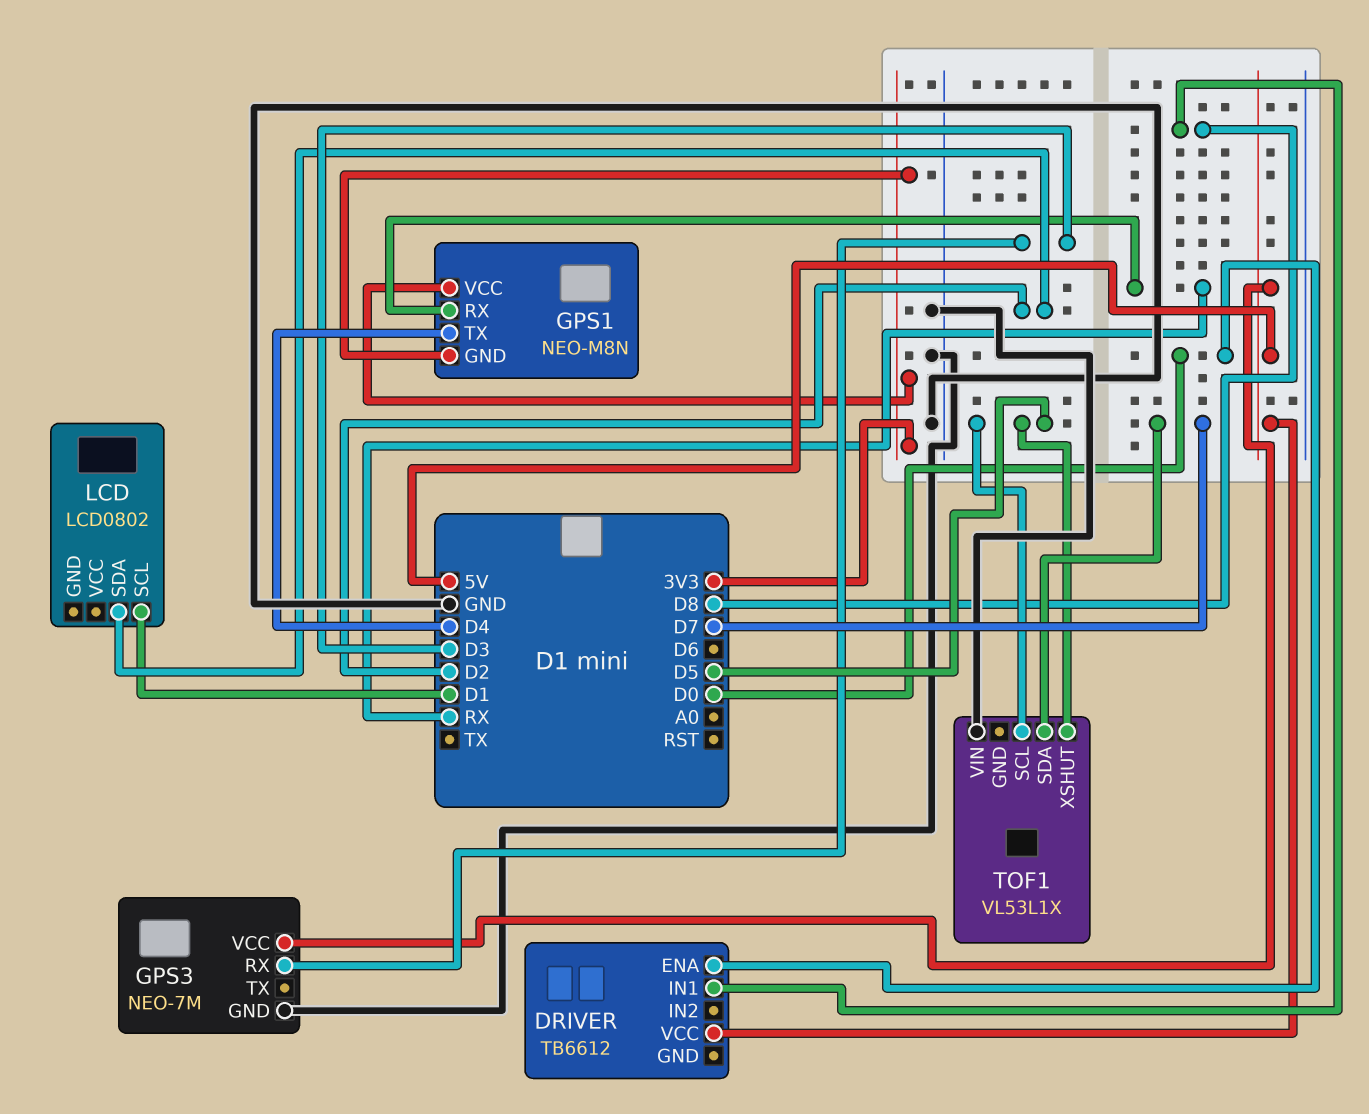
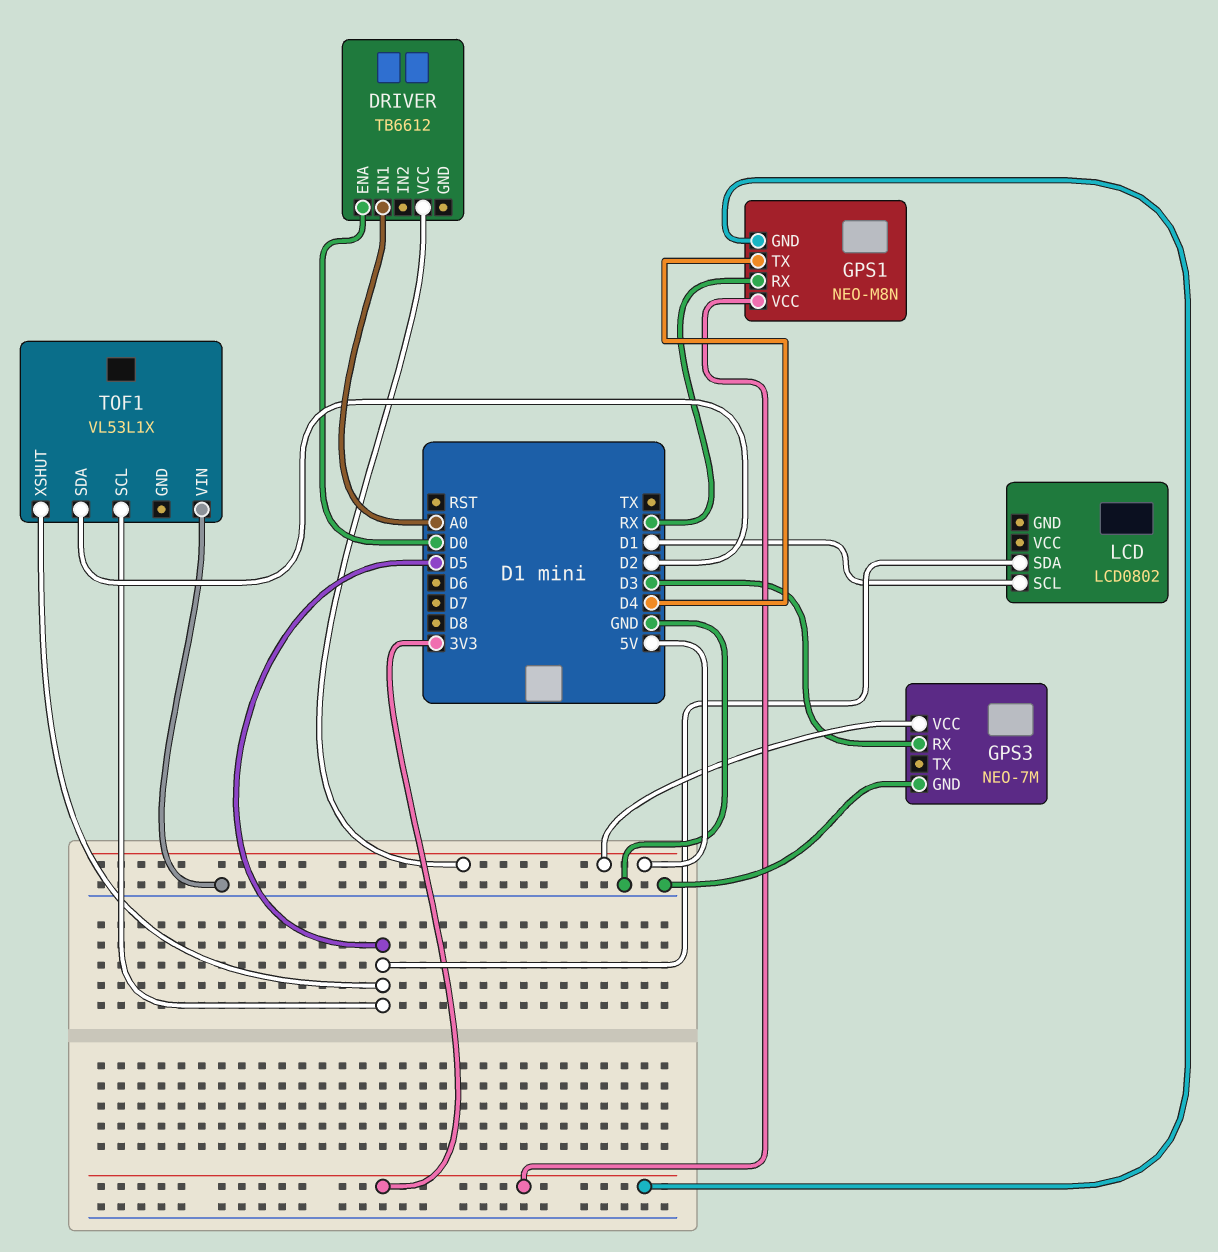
DRIVER pin IN1: D8 -> A0
LCD pin SDA: D2 -> D5
TOF1 pin SDA: D7 -> D2

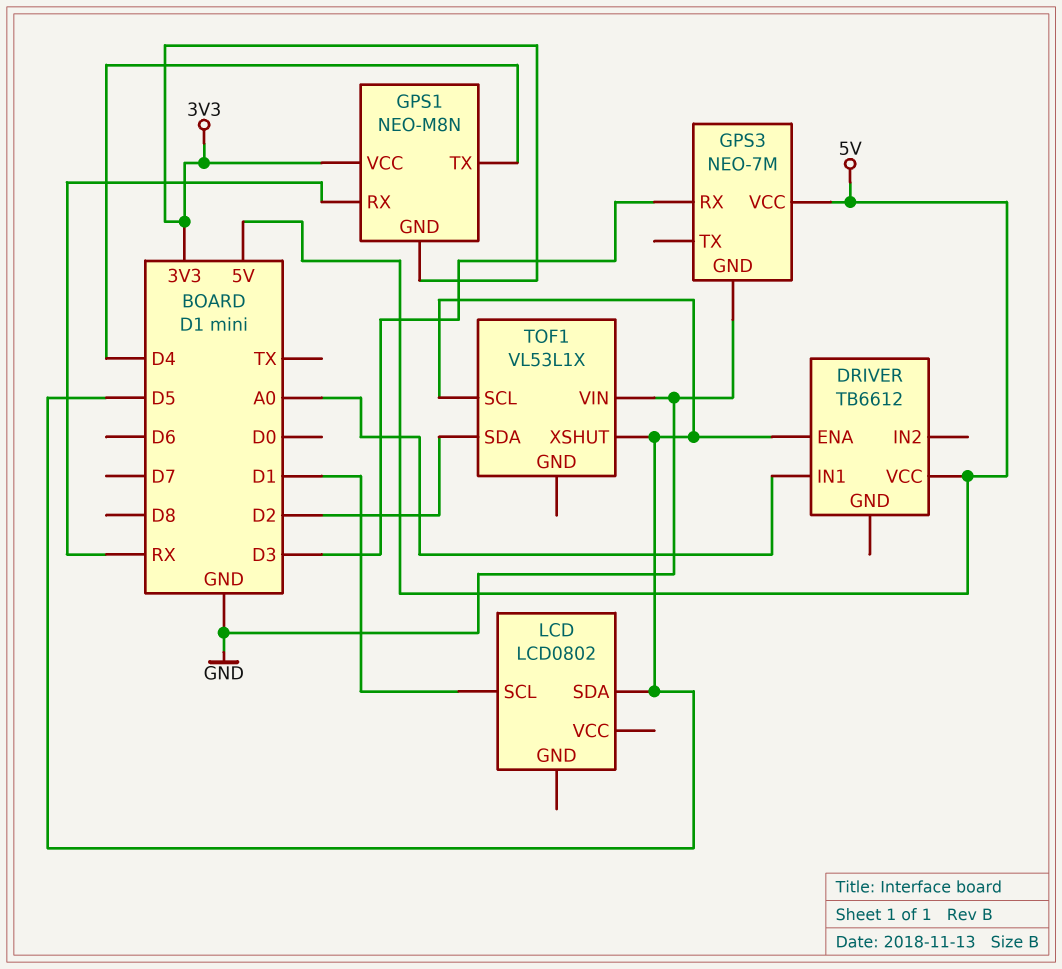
DRIVER pin ENA: D0 -> D5

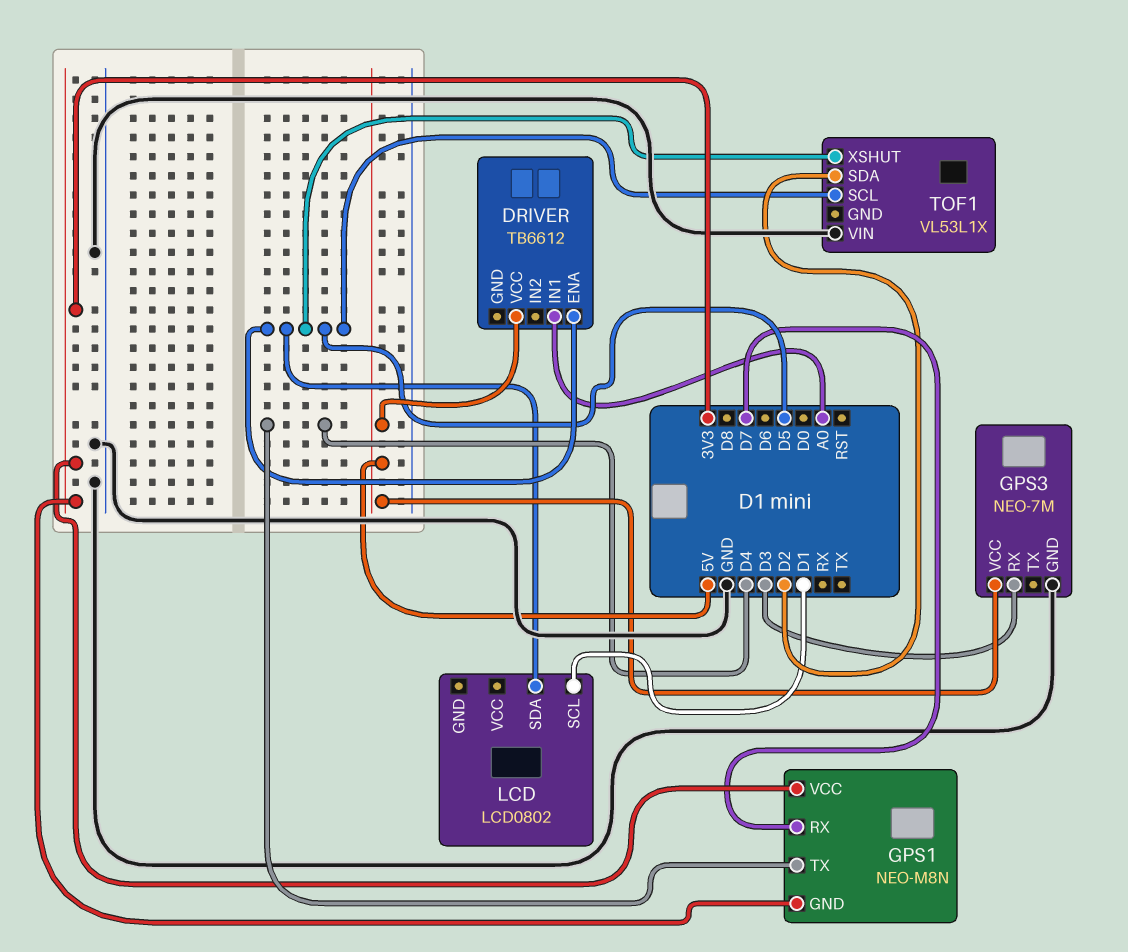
GPS1 pin RX: RX -> D7

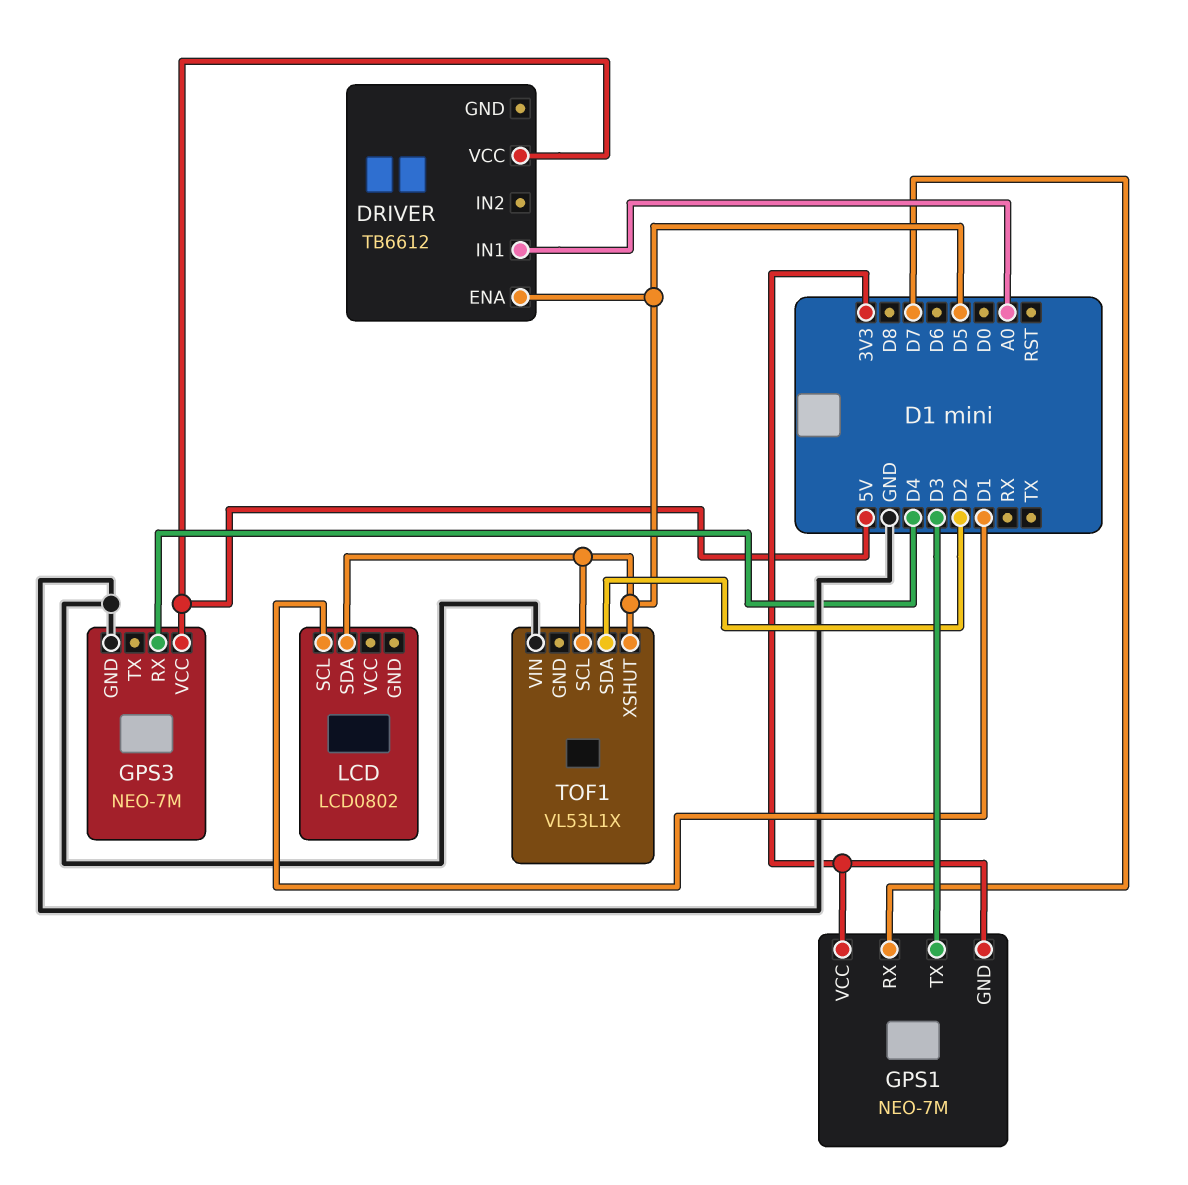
GPS1: NEO-M8N -> NEO-7M
GPS1 pin TX: D4 -> D3
GPS3 pin RX: D3 -> D4

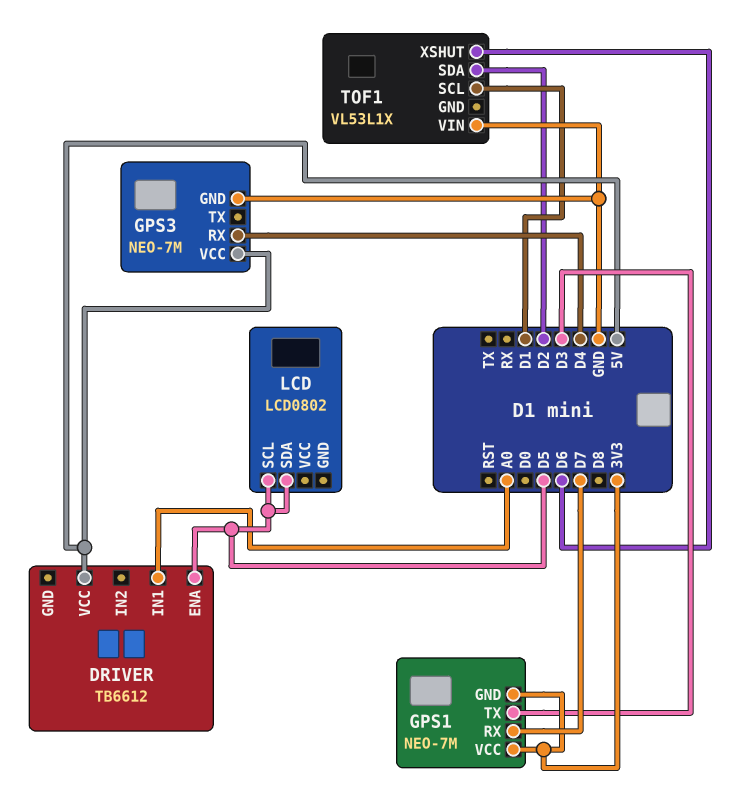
LCD pin SCL: D1 -> D5
TOF1 pin SCL: D5 -> D1
TOF1 pin XSHUT: D5 -> D6

